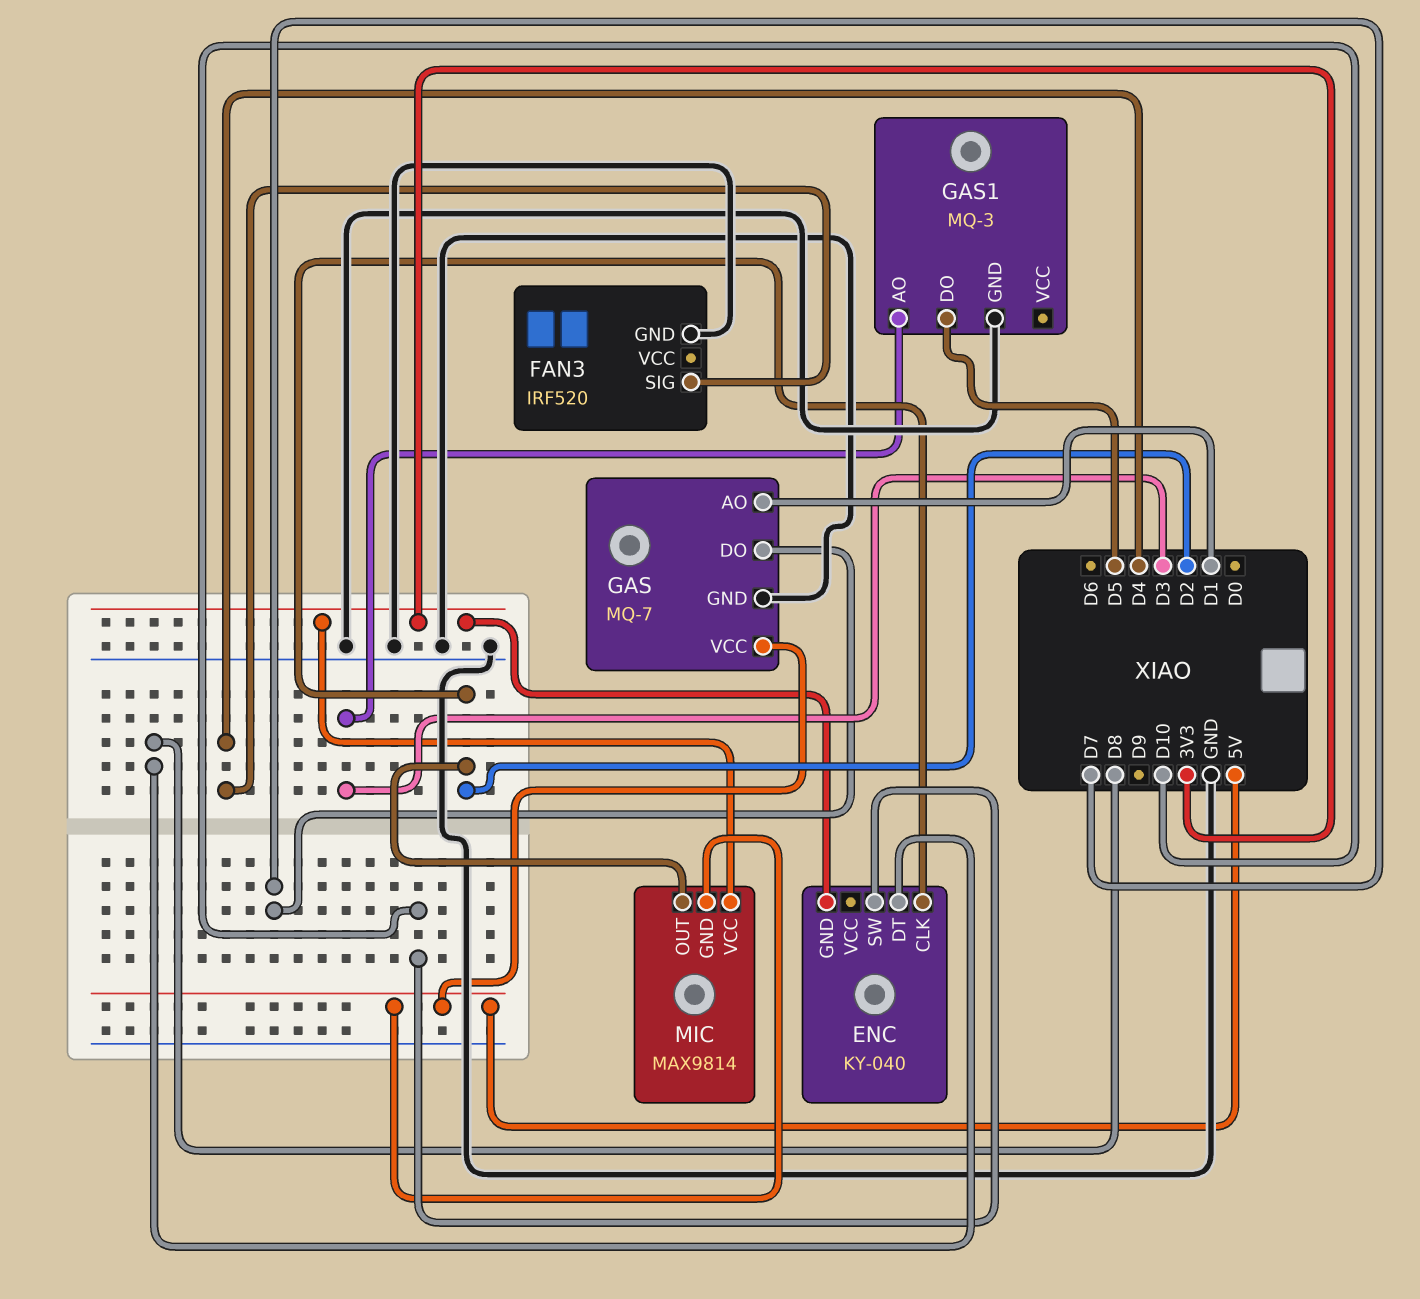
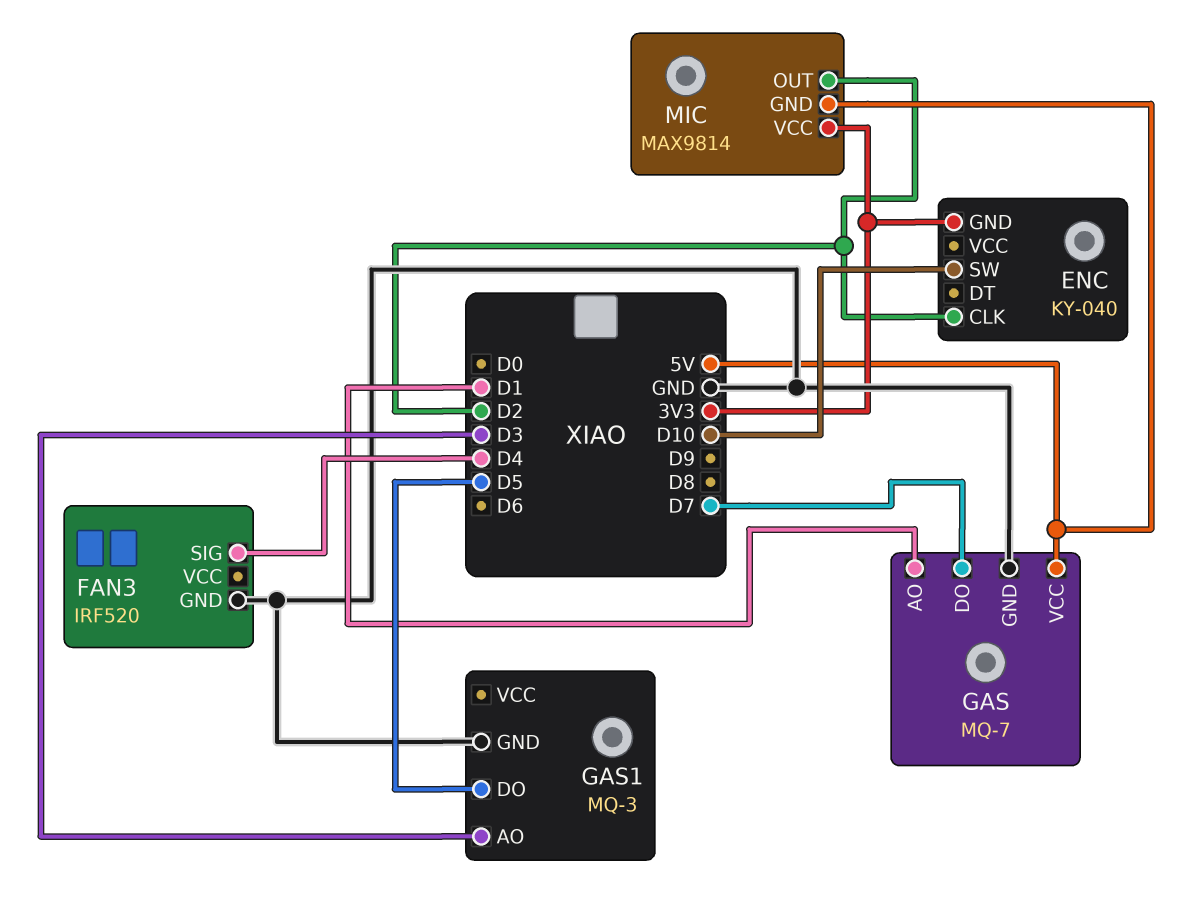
ENC pin DT: D8 -> none

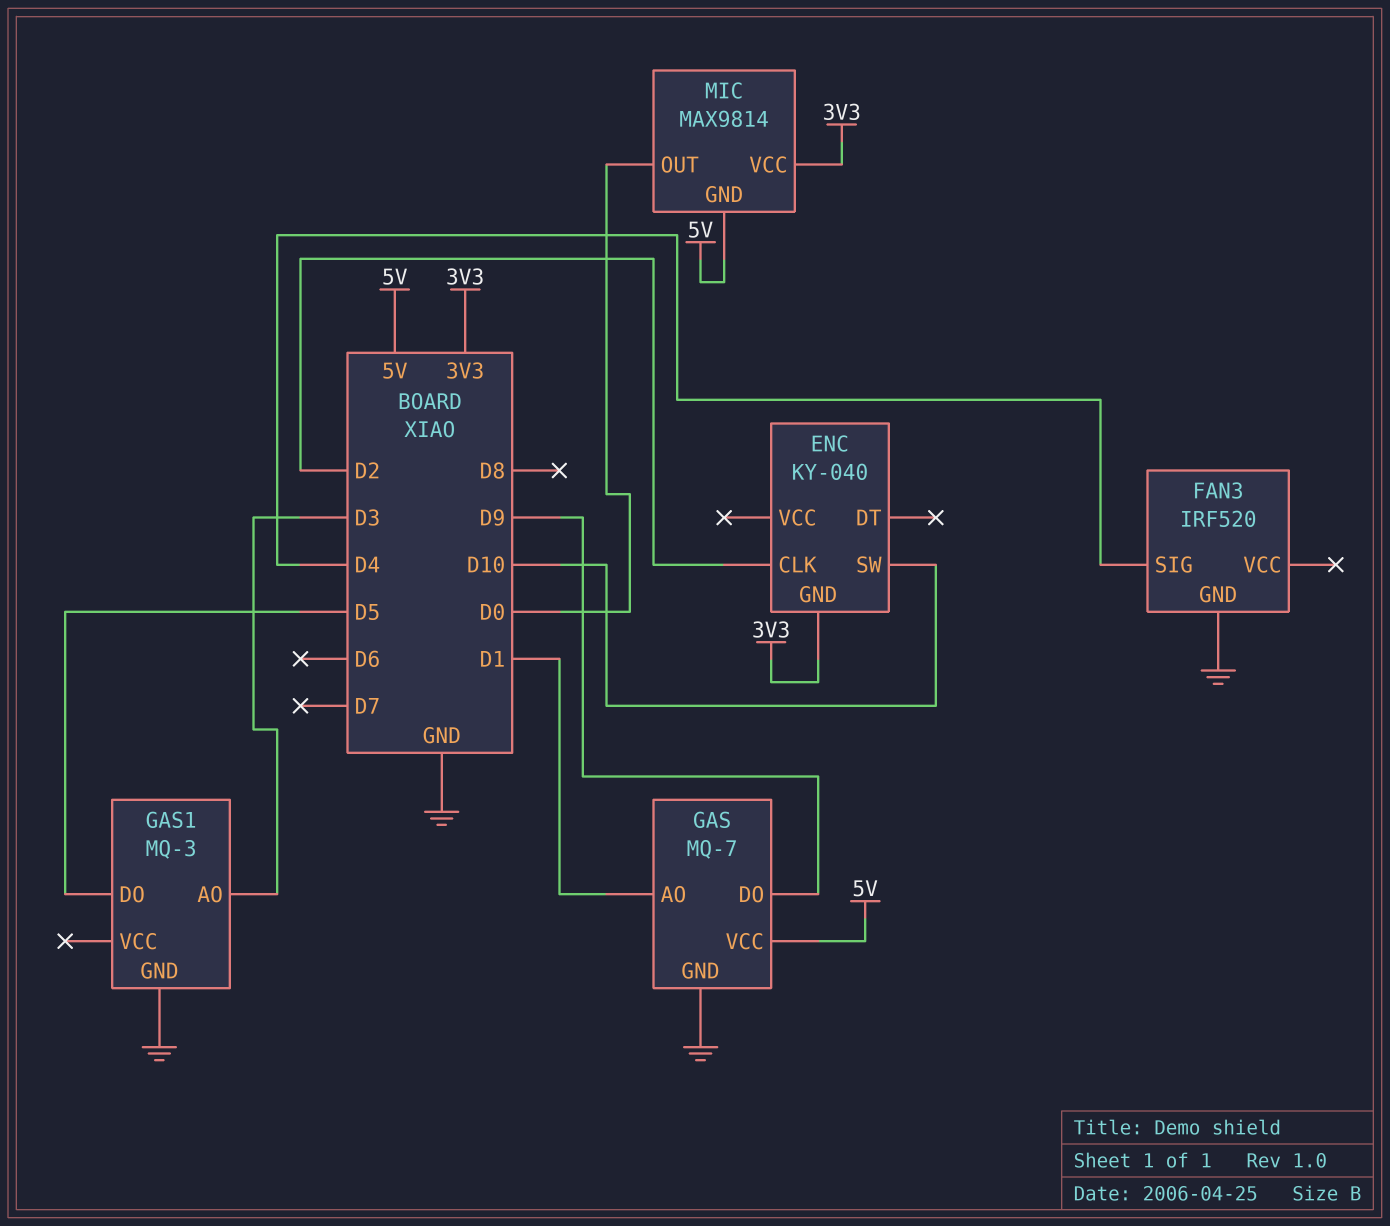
GAS pin DO: D7 -> D9
MIC pin OUT: D2 -> D0

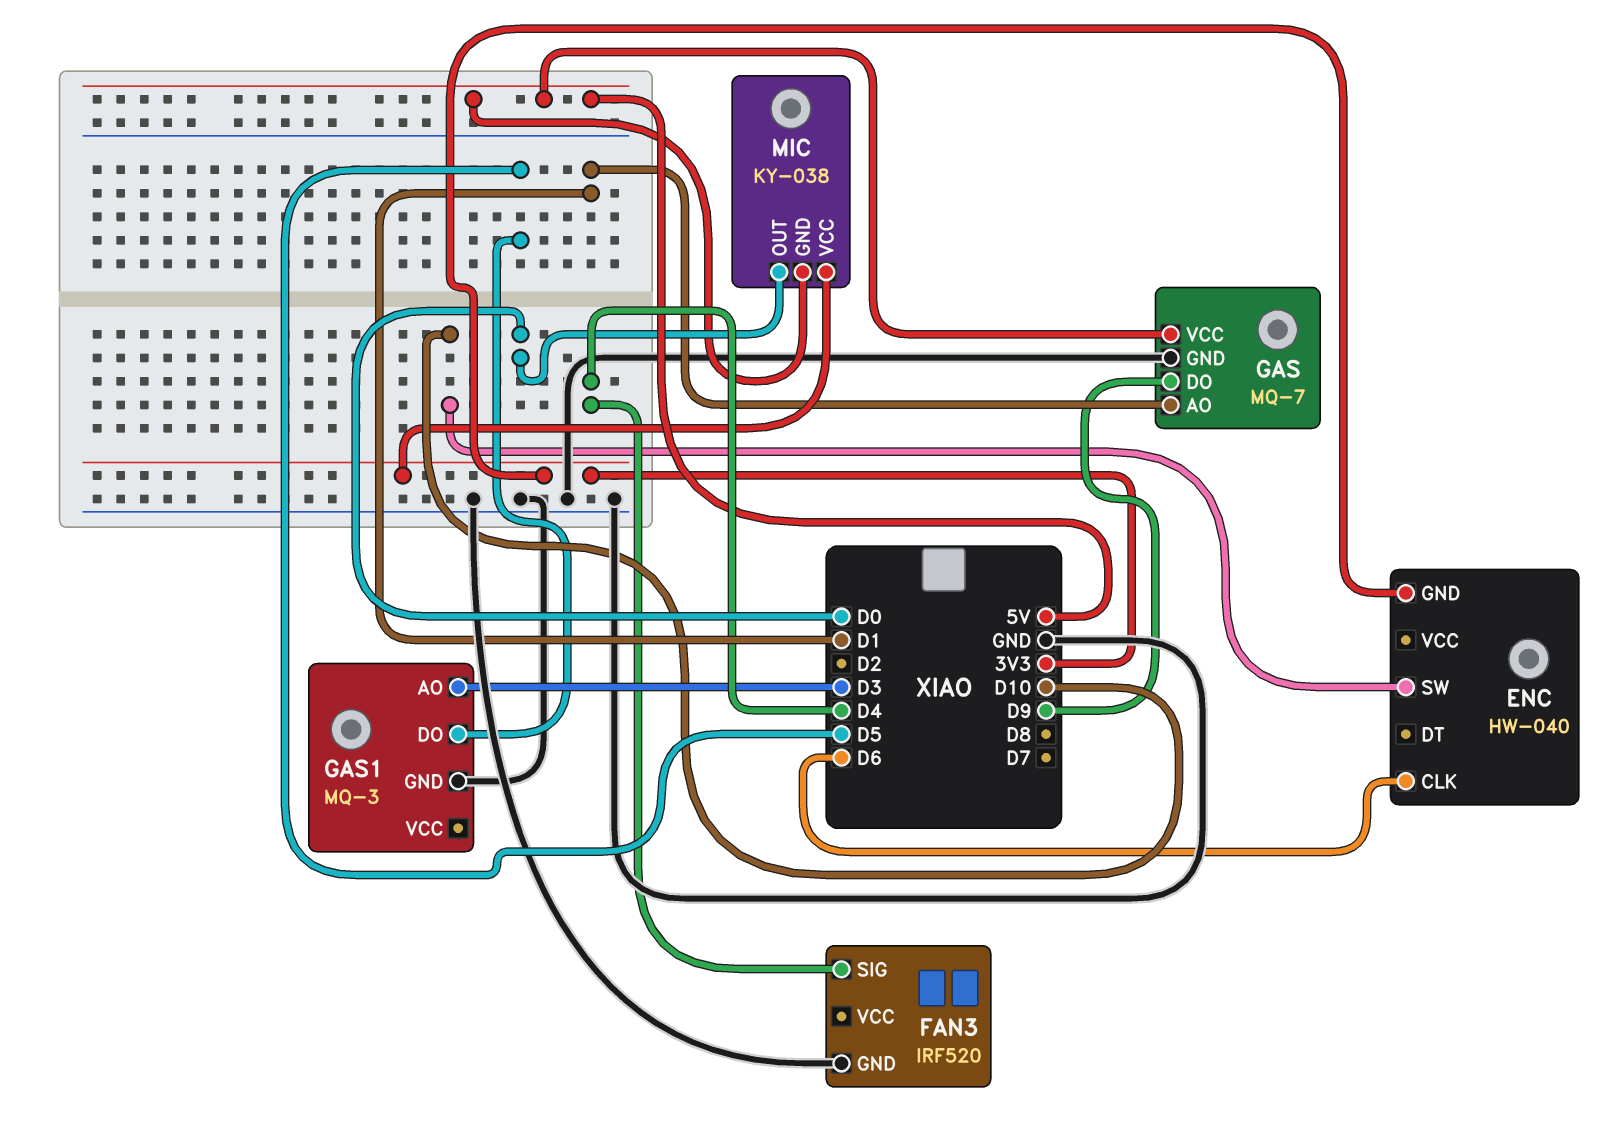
ENC: KY-040 -> HW-040
ENC pin CLK: D2 -> D6
MIC: MAX9814 -> KY-038

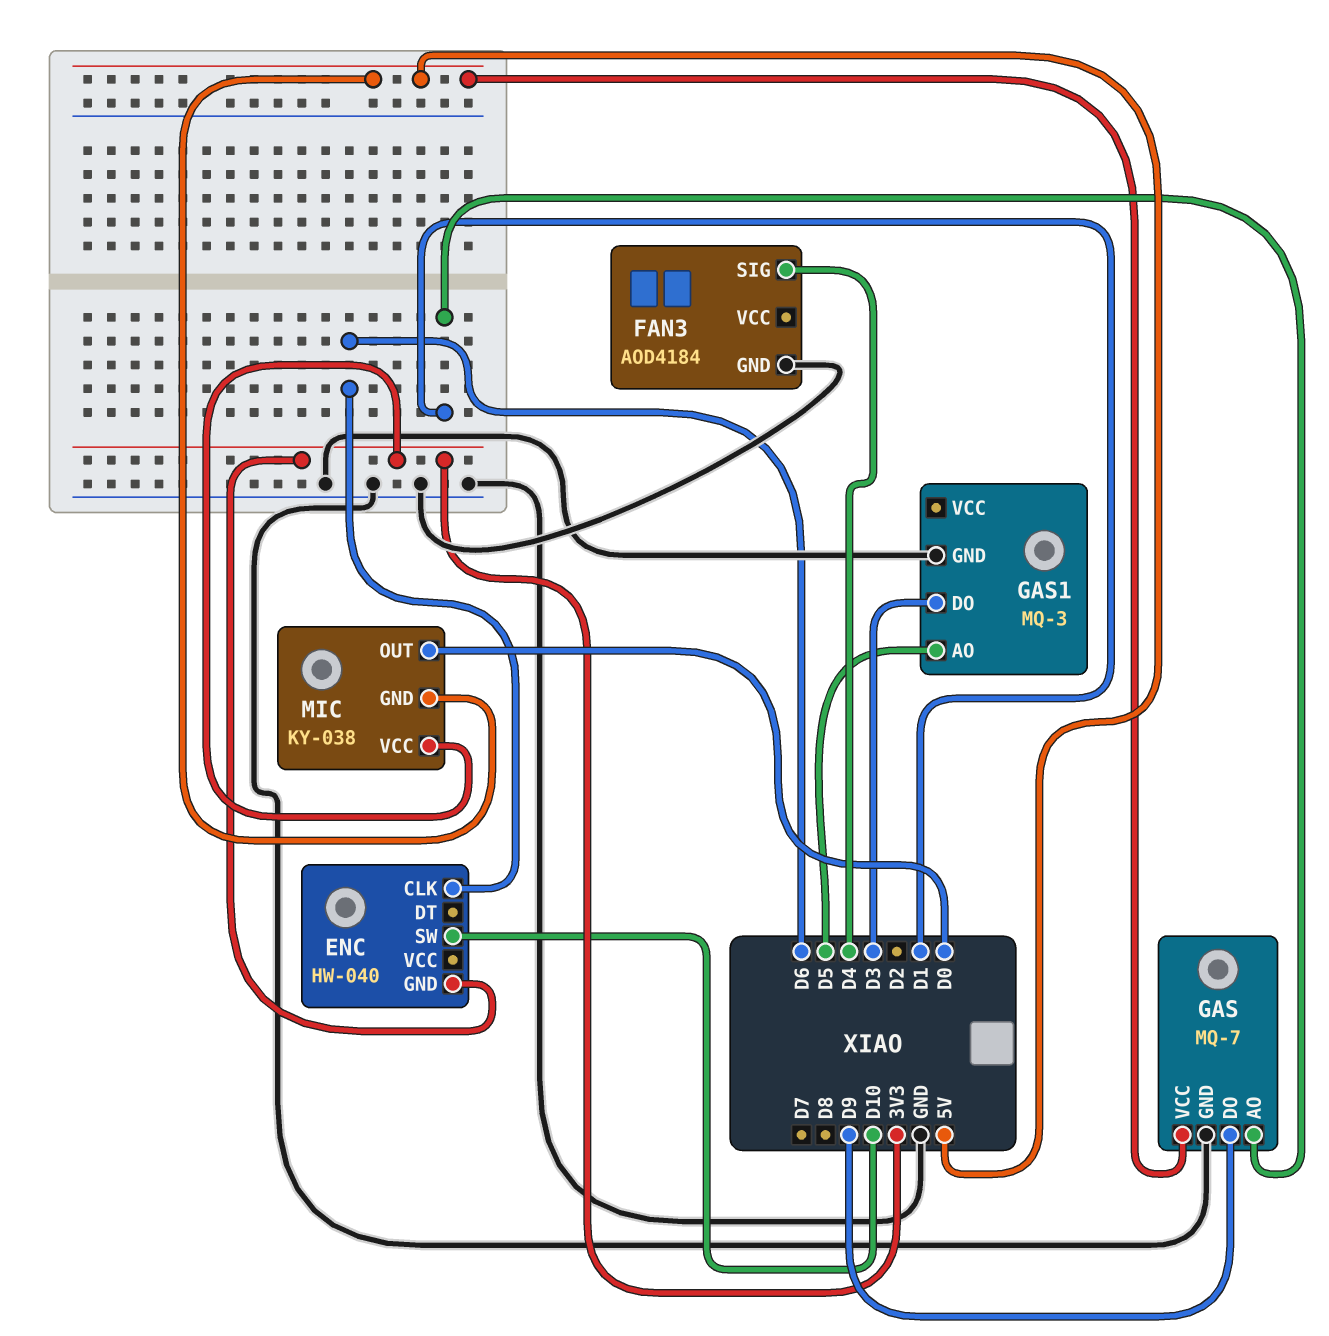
FAN3: IRF520 -> AOD4184
GAS1 pin AO: D3 -> D5
GAS1 pin DO: D5 -> D3

